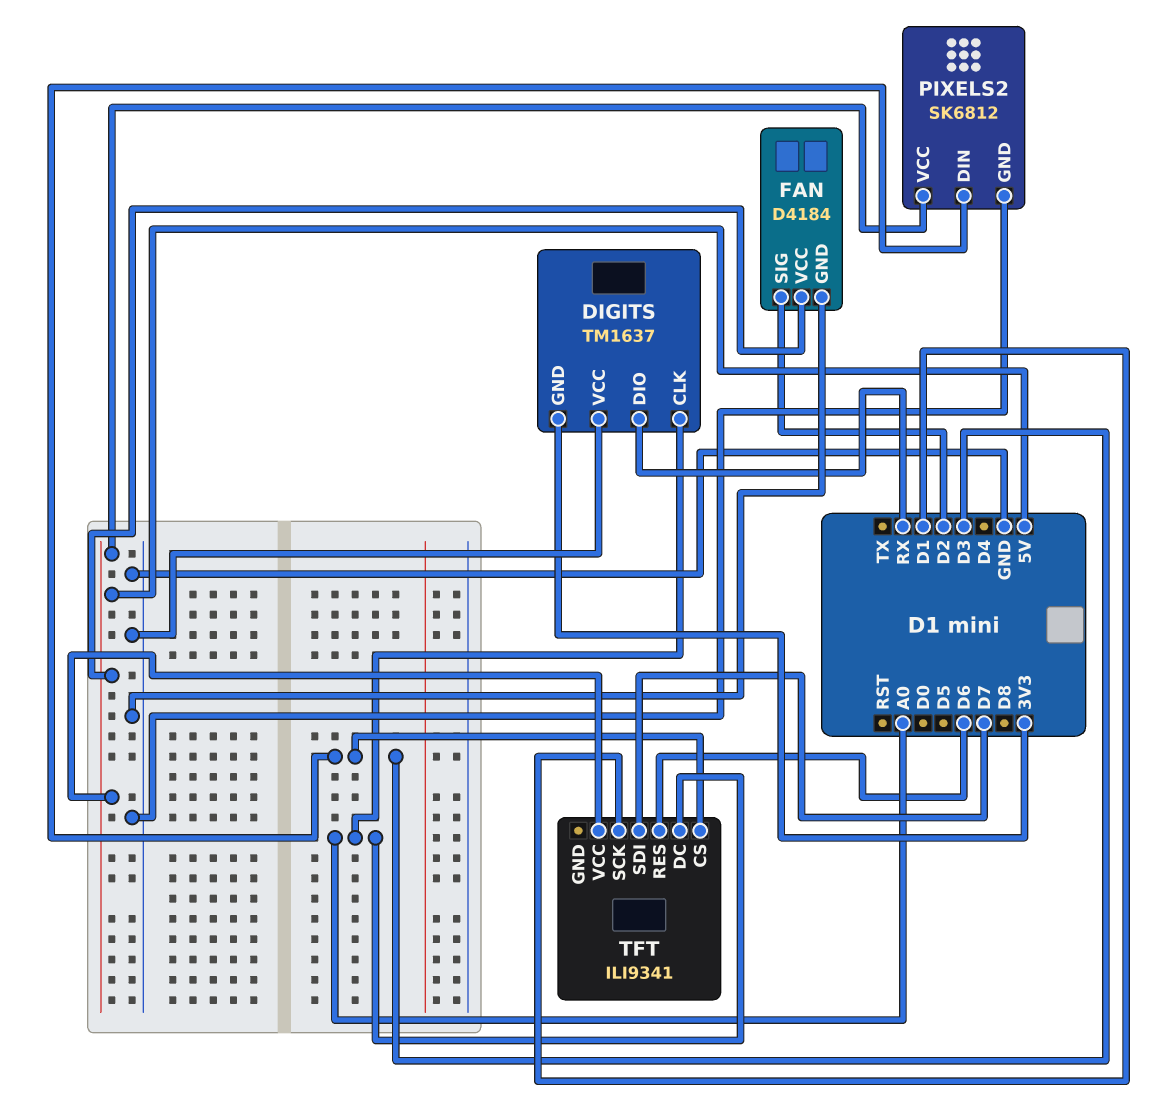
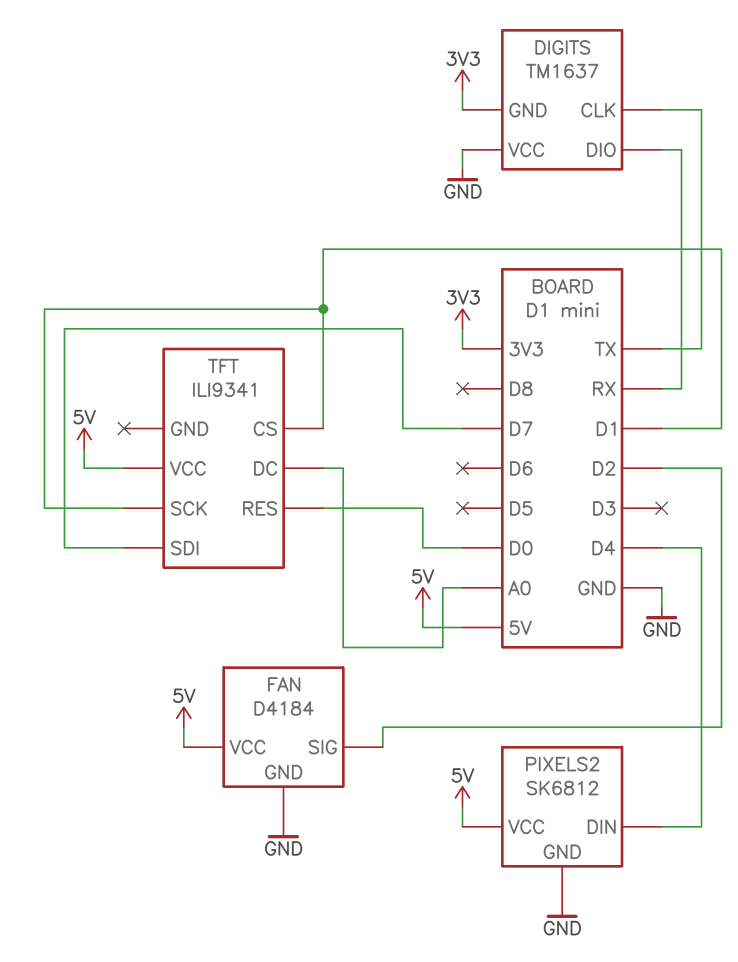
DIGITS pin CLK: A0 -> TX
PIXELS2 pin DIN: D3 -> D4
TFT pin CS: D3 -> D1
TFT pin RES: D6 -> D0

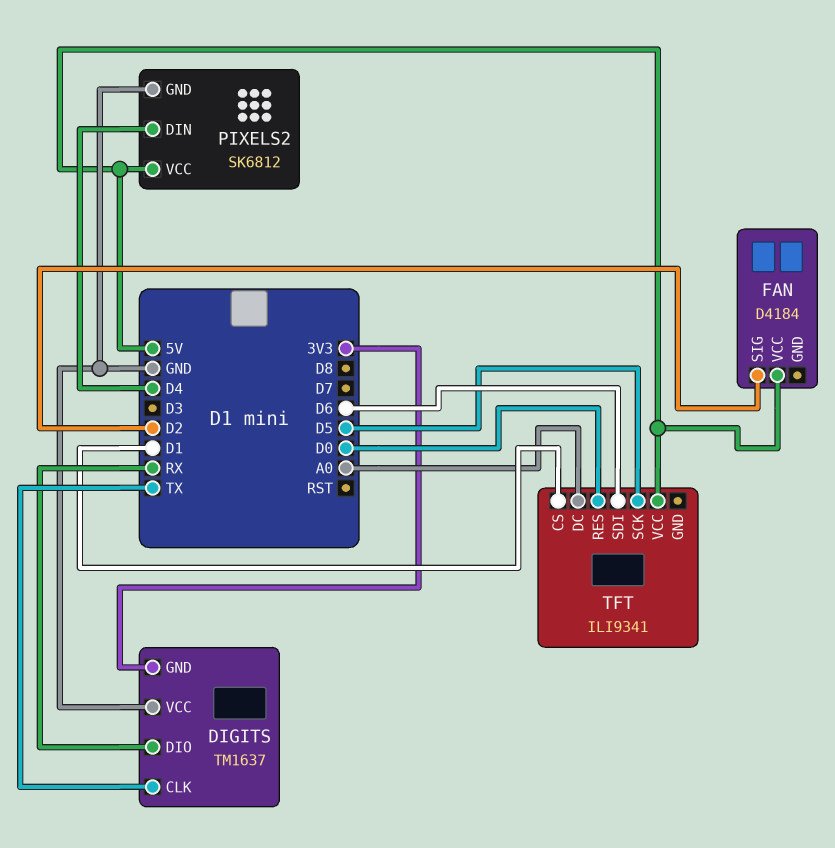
FAN pin GND: GND -> none
TFT pin SCK: D1 -> D5
TFT pin SDI: D7 -> D6

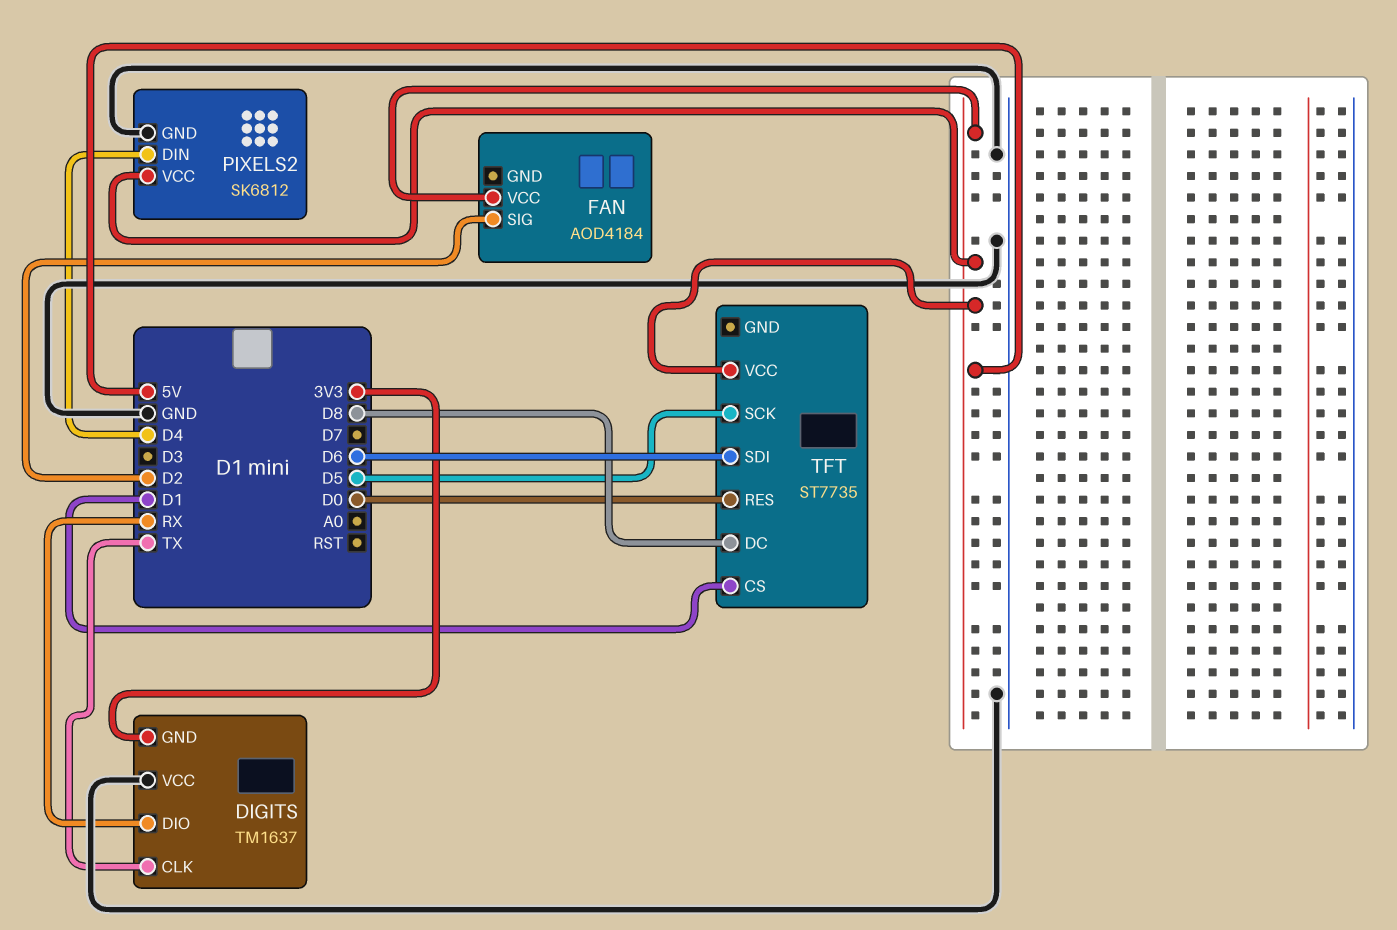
FAN: D4184 -> AOD4184
TFT: ILI9341 -> ST7735
TFT pin DC: A0 -> D8

